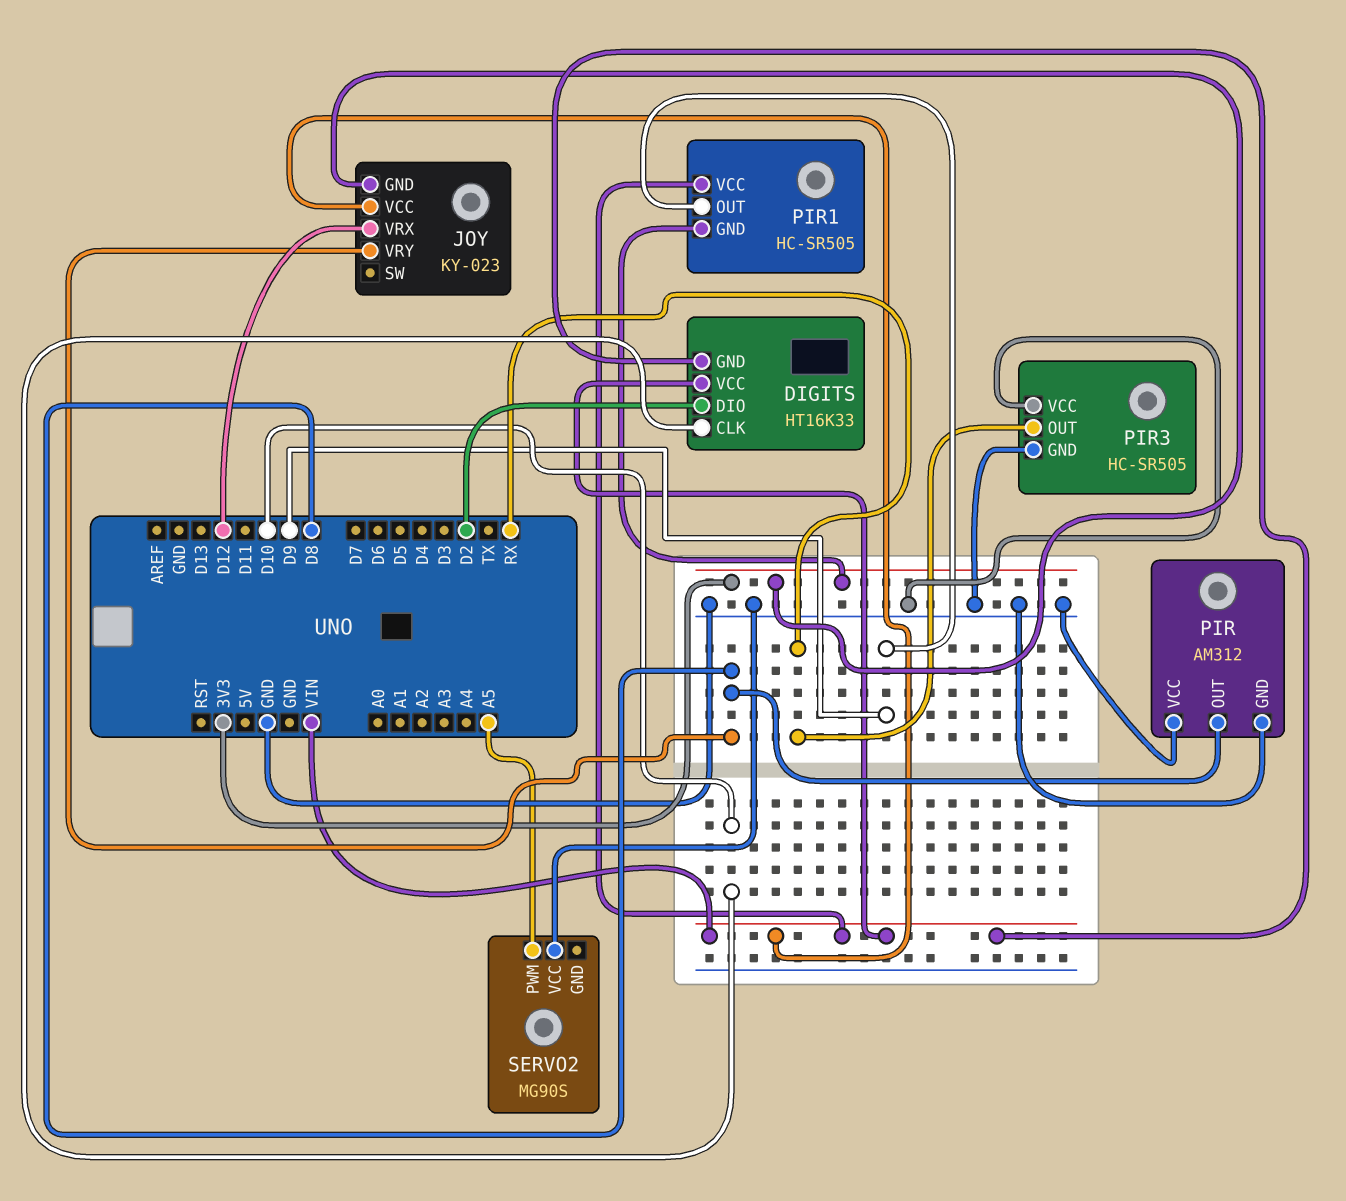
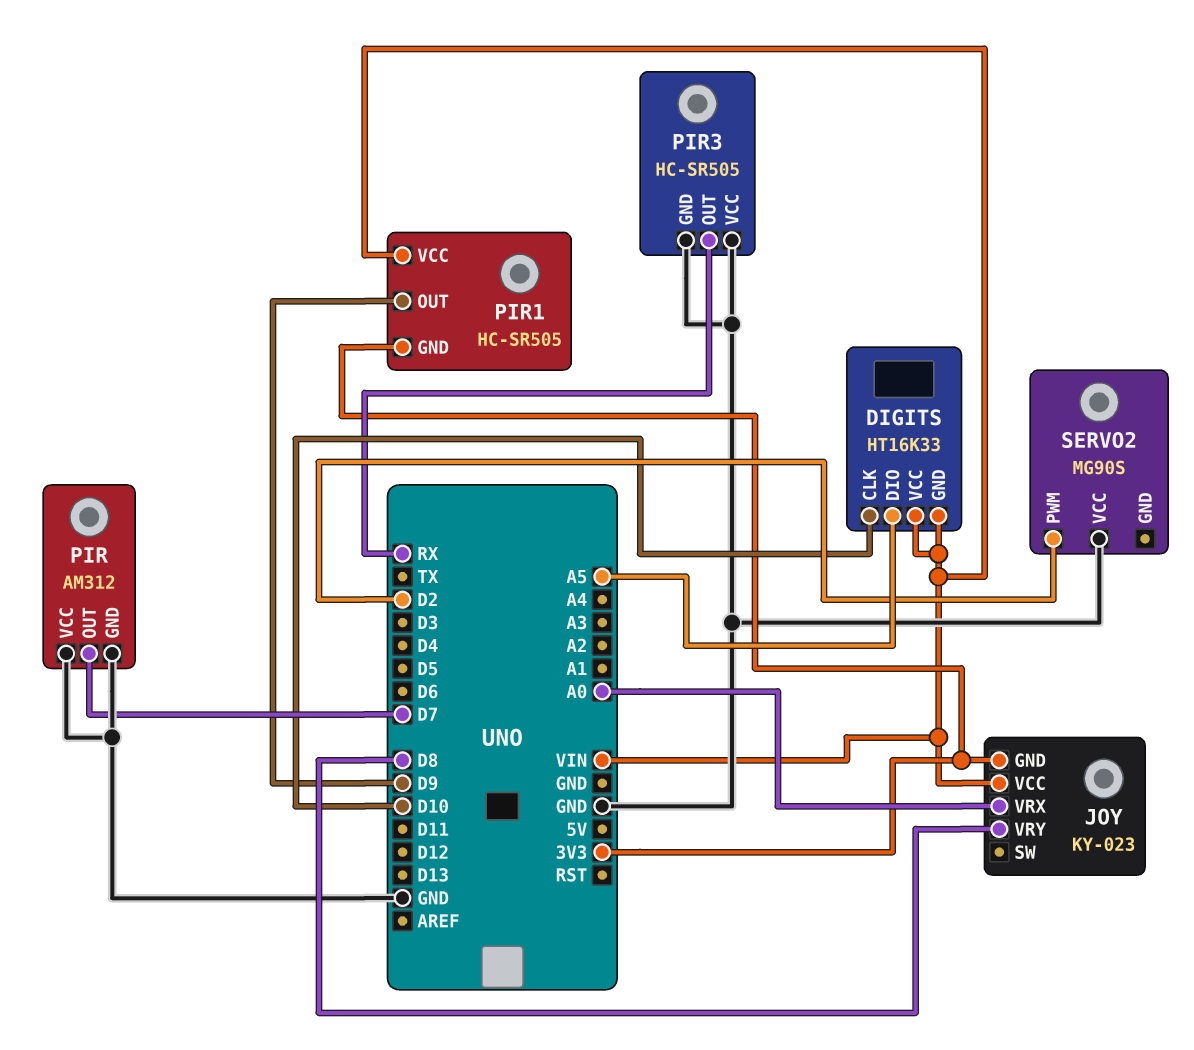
DIGITS pin DIO: D2 -> A5
JOY pin VRX: D12 -> A0
PIR pin OUT: D8 -> D7
SERVO2 pin PWM: A5 -> D2

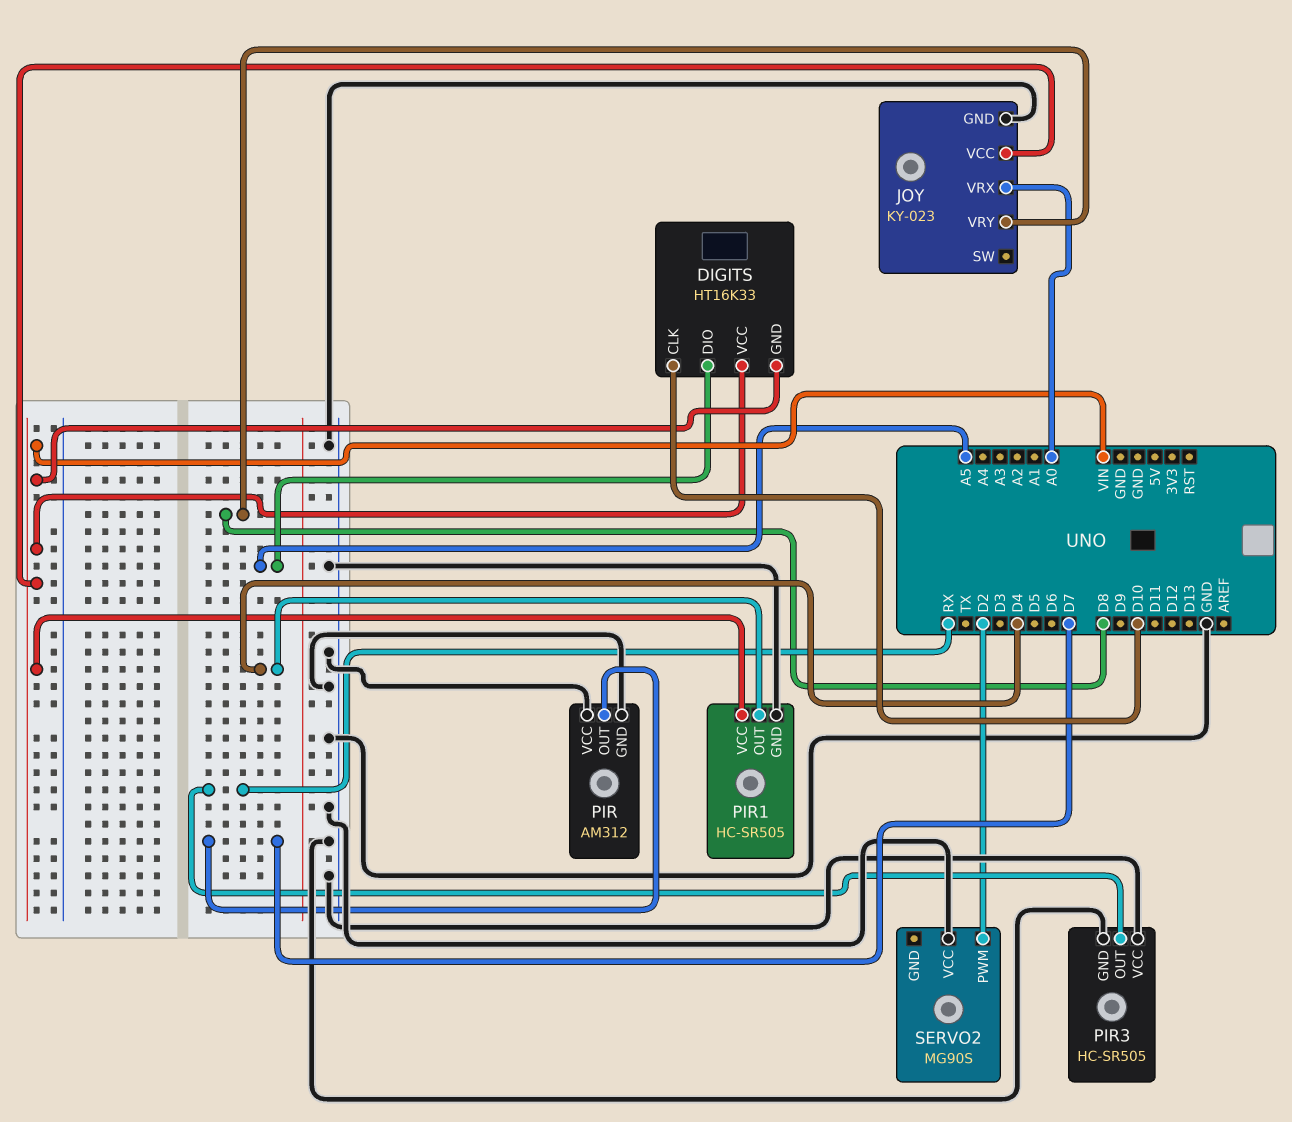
JOY pin GND: 3V3 -> GND
PIR1 pin GND: 3V3 -> GND
PIR1 pin OUT: D9 -> D4

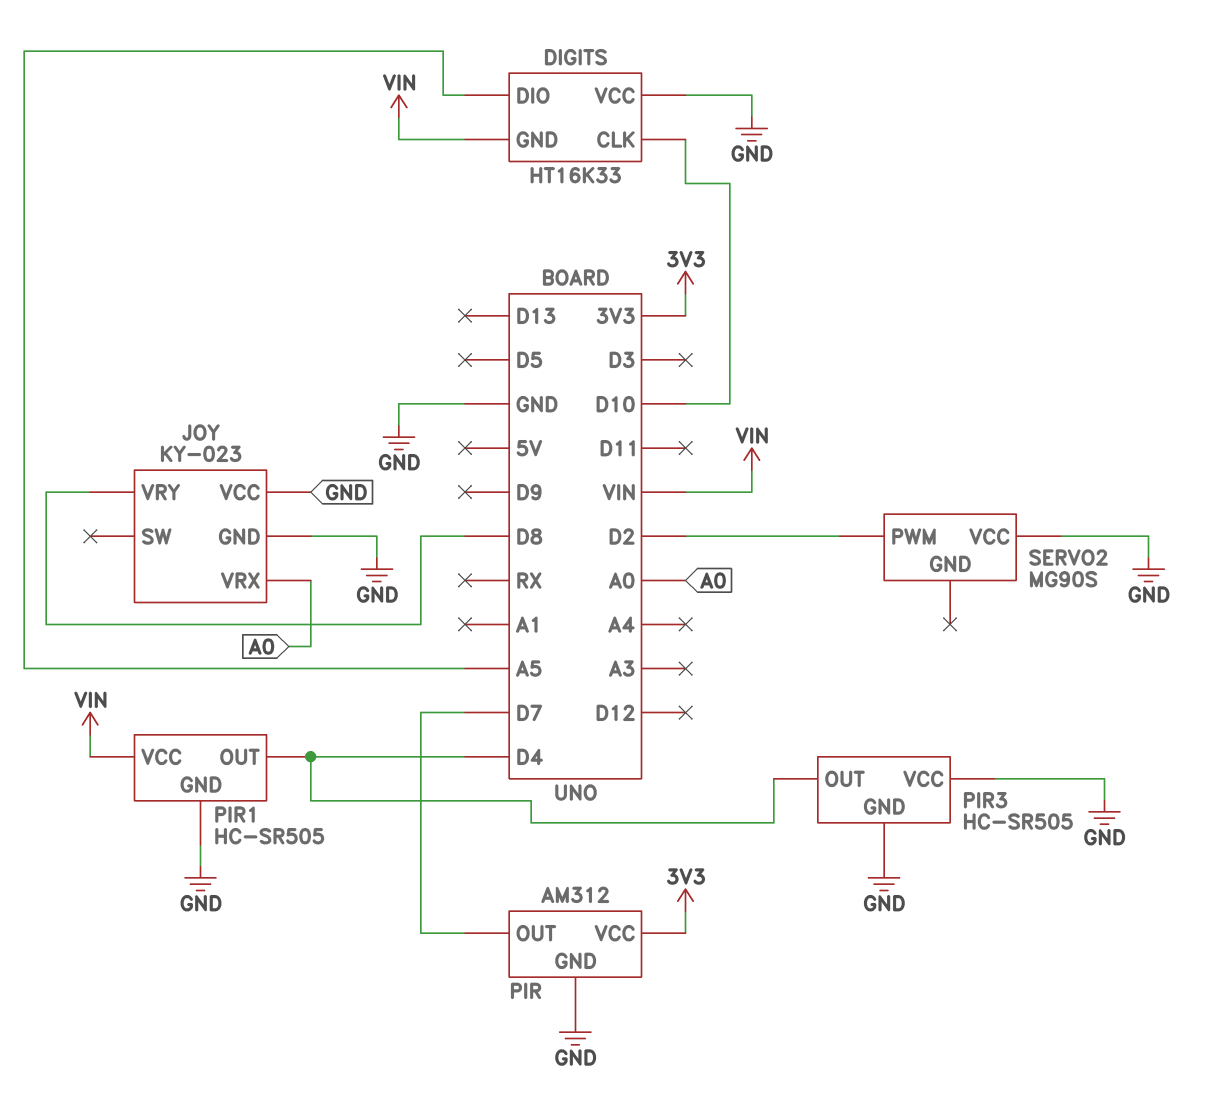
DIGITS pin VCC: VIN -> GND
JOY pin VCC: VIN -> GND
PIR pin VCC: GND -> 3V3
PIR3 pin OUT: RX -> D4

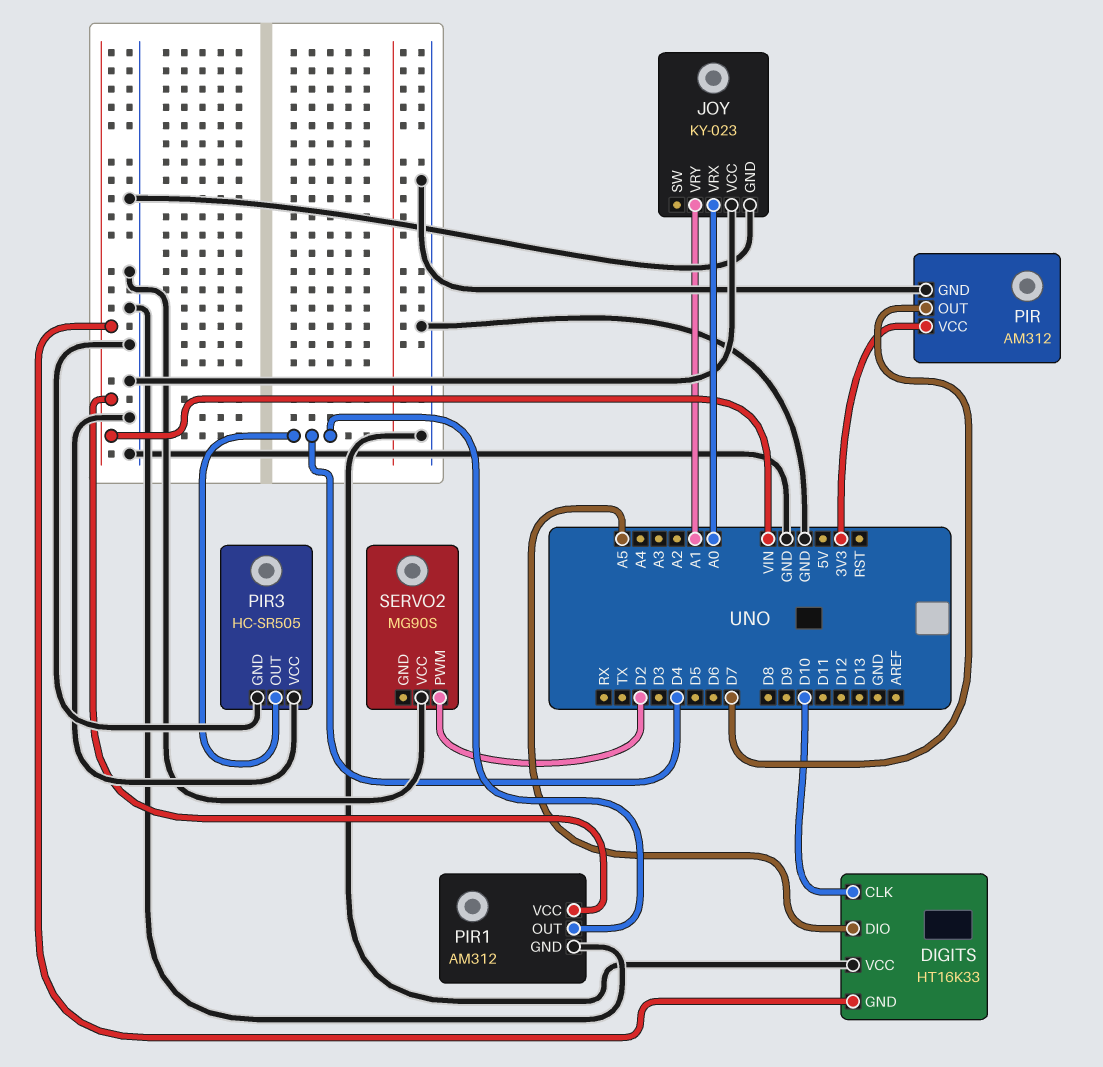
JOY pin VRY: D8 -> A1
PIR1: HC-SR505 -> AM312

